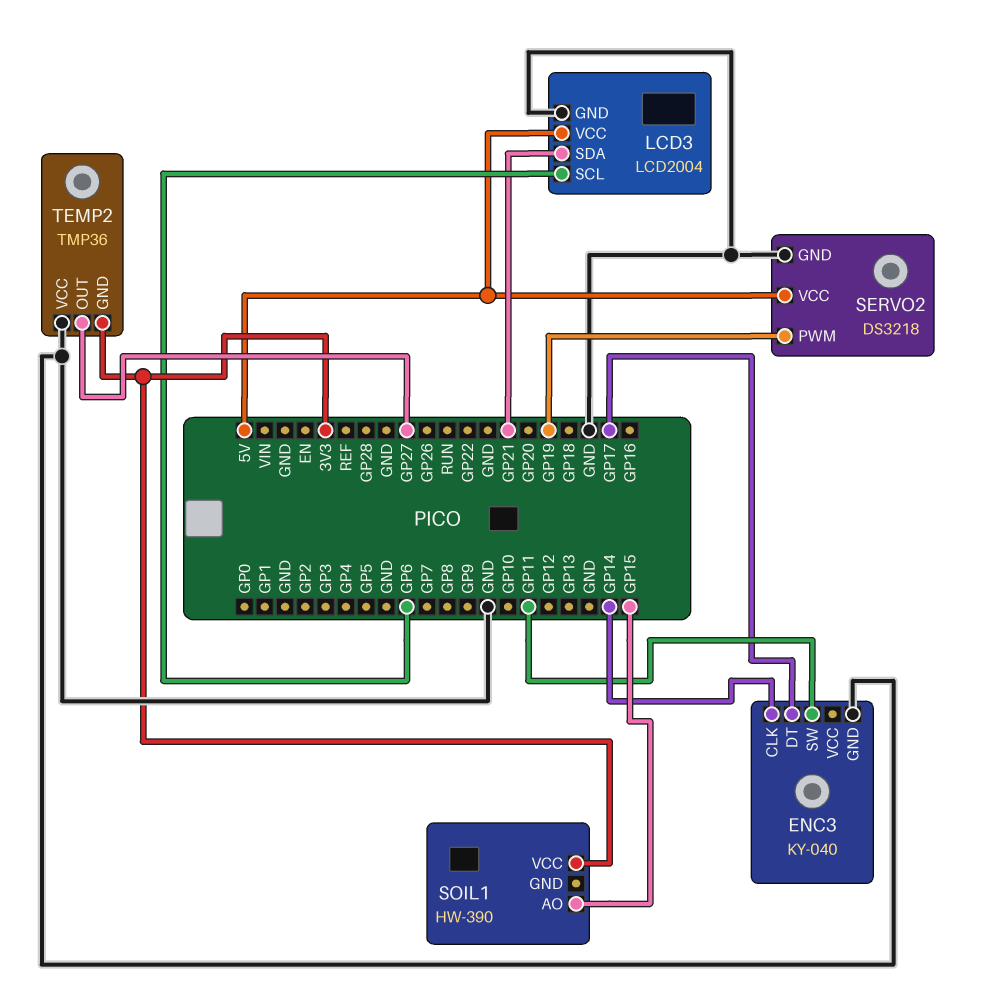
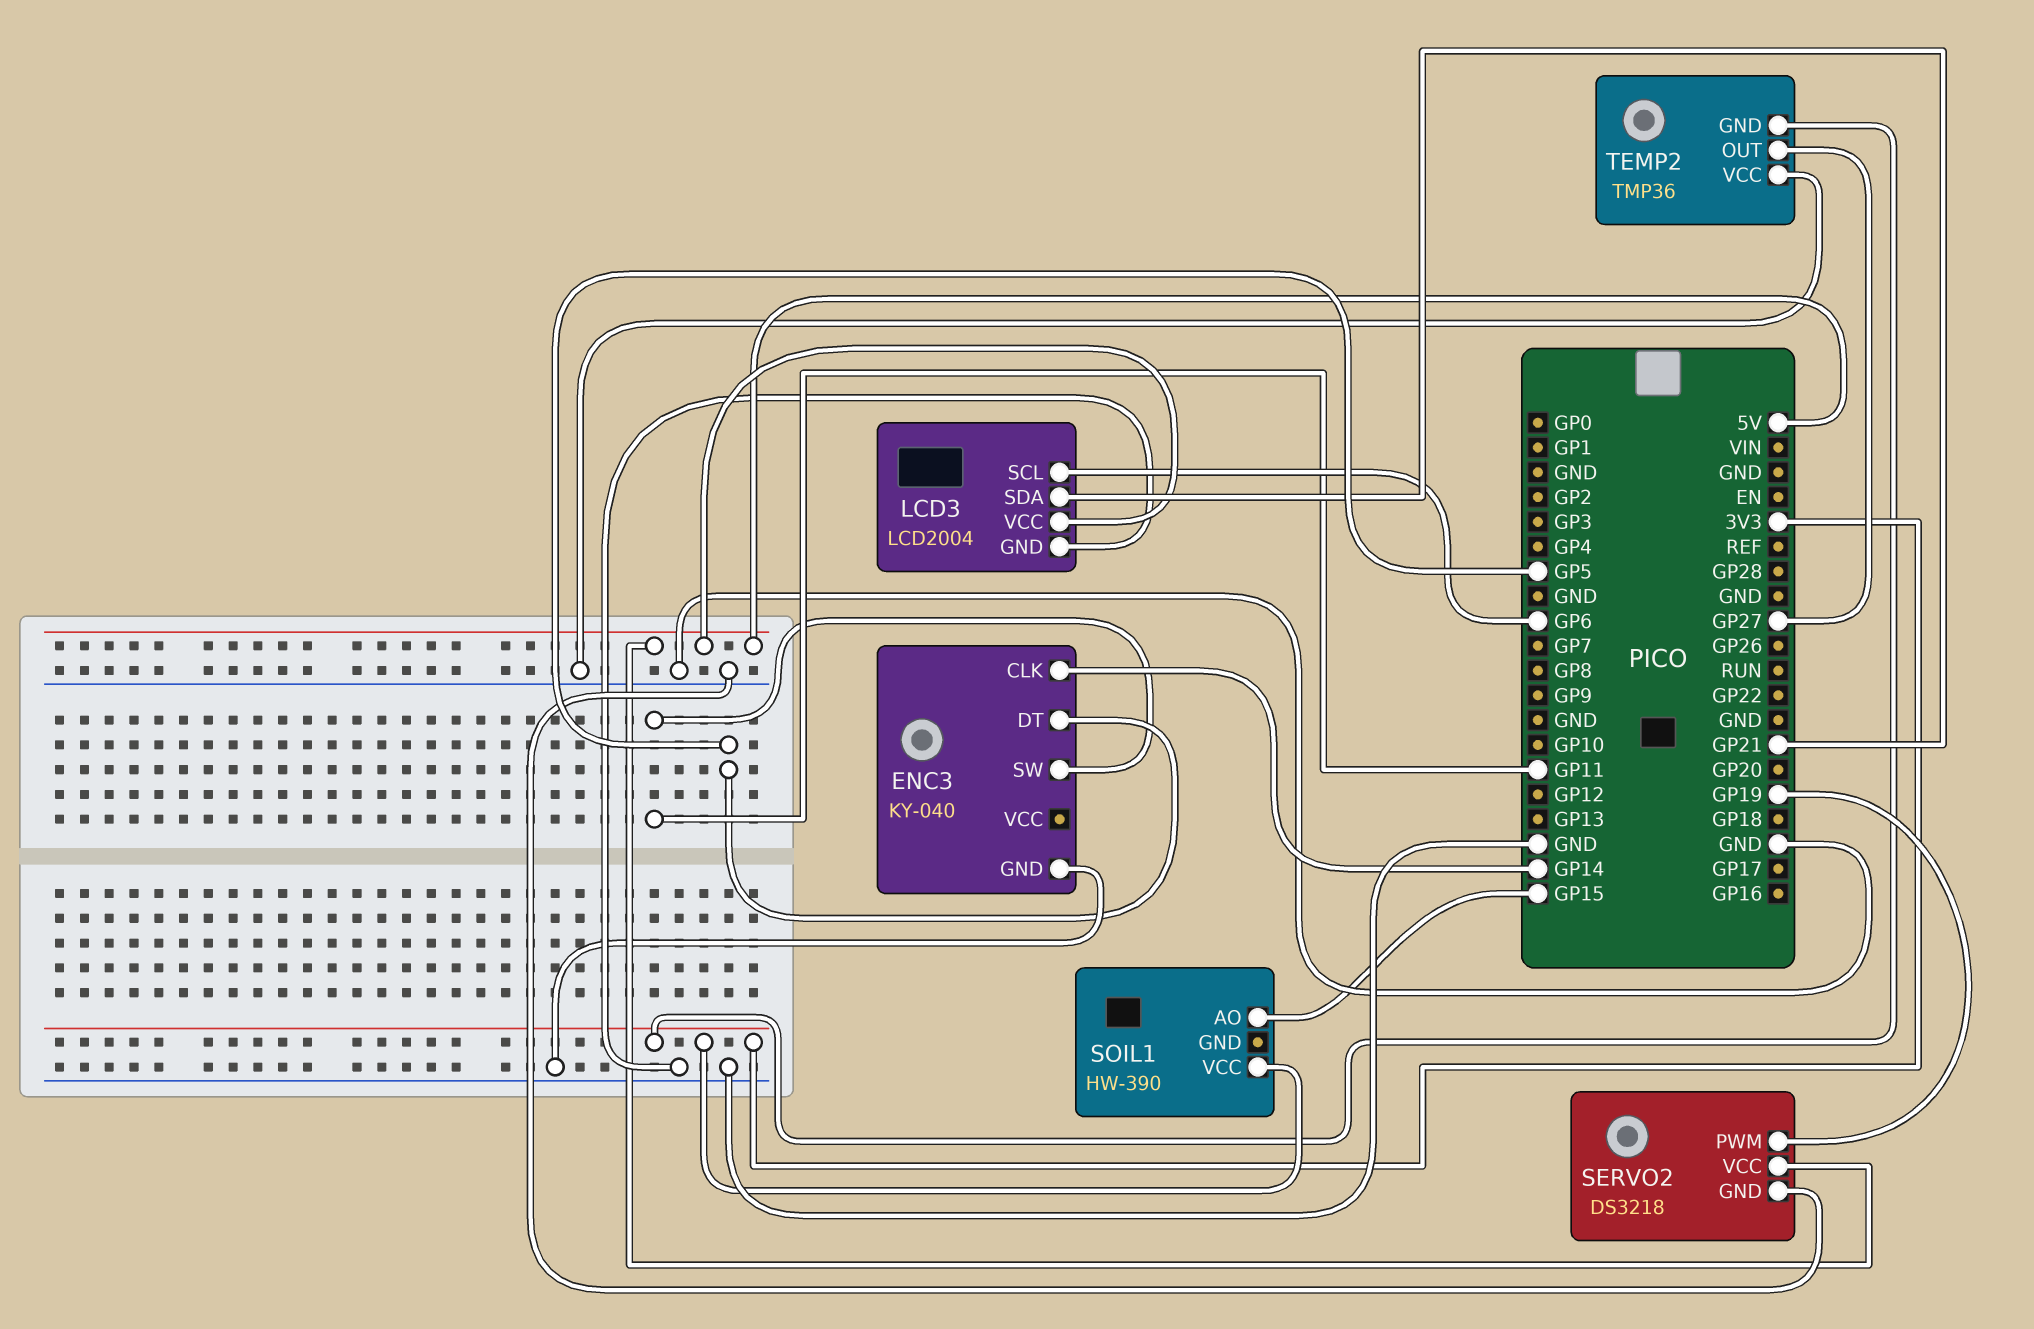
ENC3 pin DT: GP17 -> GP5

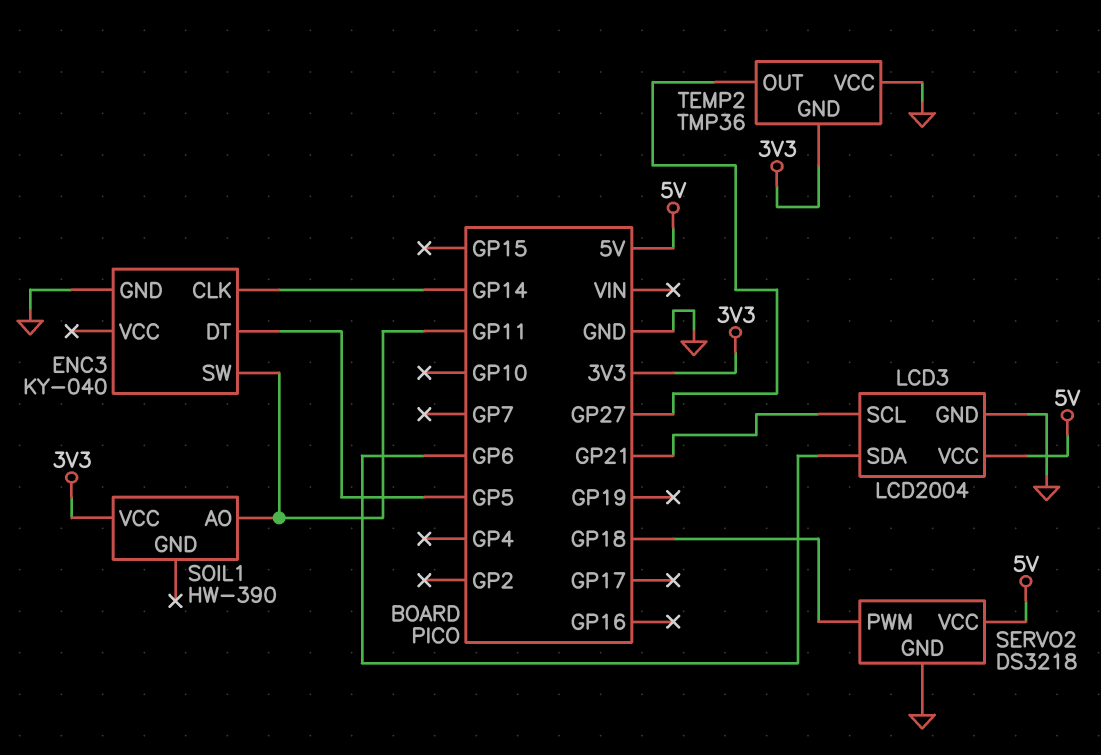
LCD3 pin SCL: GP6 -> GP21
LCD3 pin SDA: GP21 -> GP6
SERVO2 pin PWM: GP19 -> GP18
SOIL1 pin AO: GP15 -> GP11

